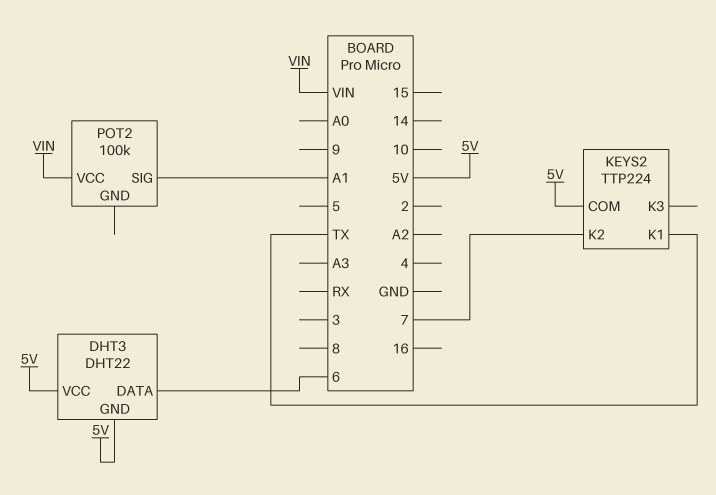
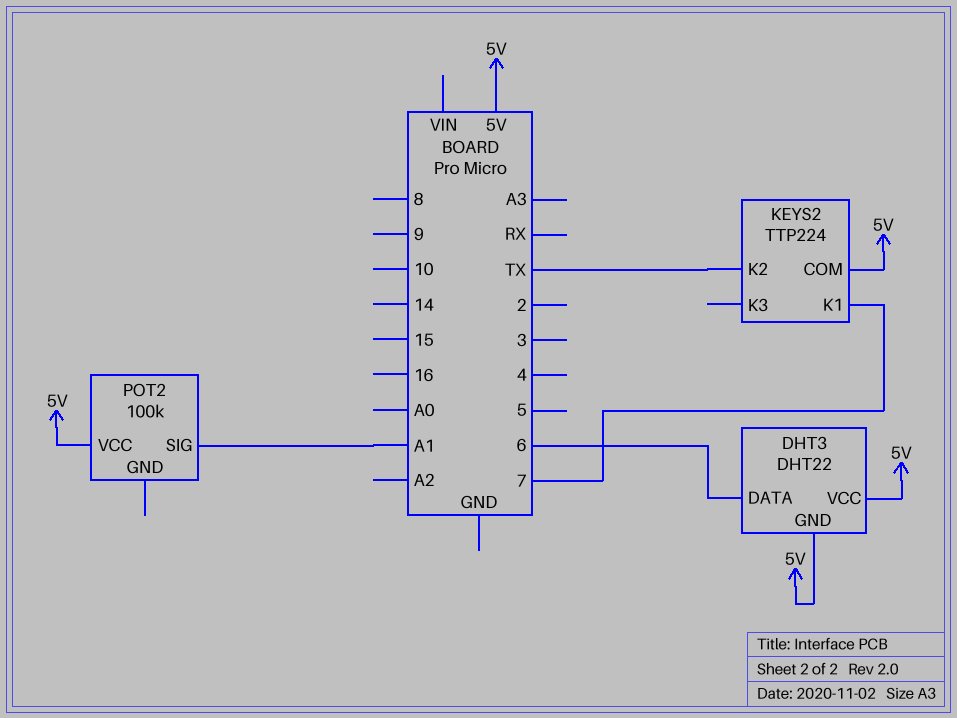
KEYS2 pin K1: TX -> 7
KEYS2 pin K2: 7 -> TX
POT2 pin VCC: VIN -> 5V

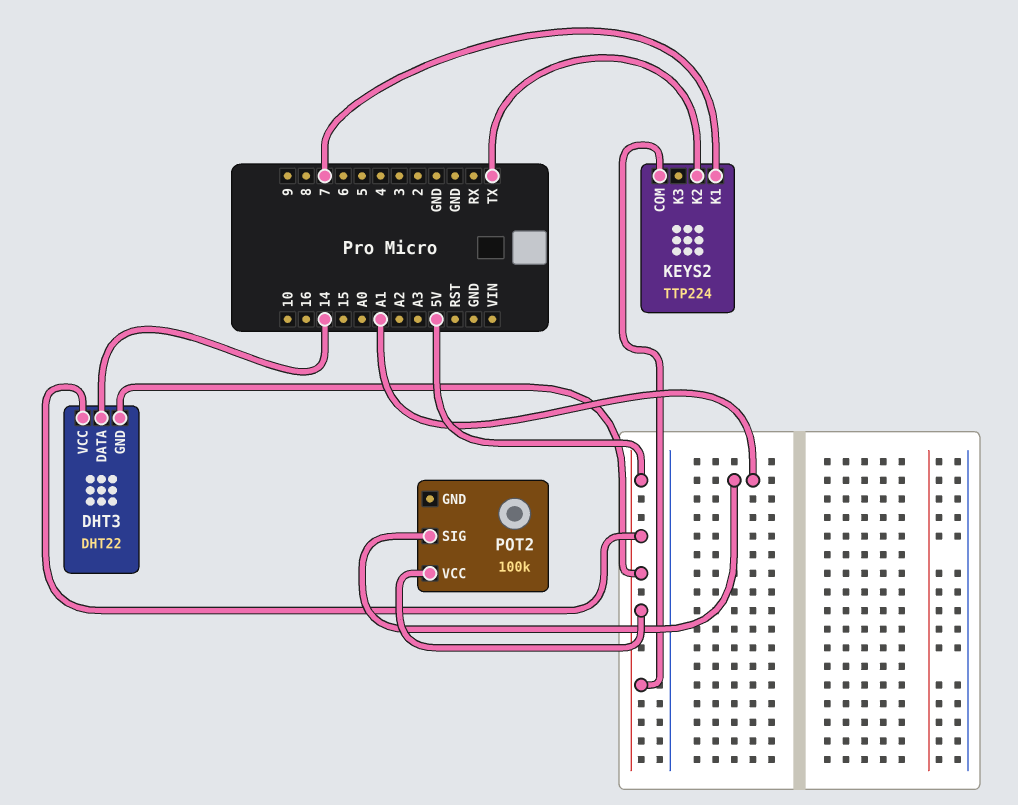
DHT3 pin DATA: 6 -> 14

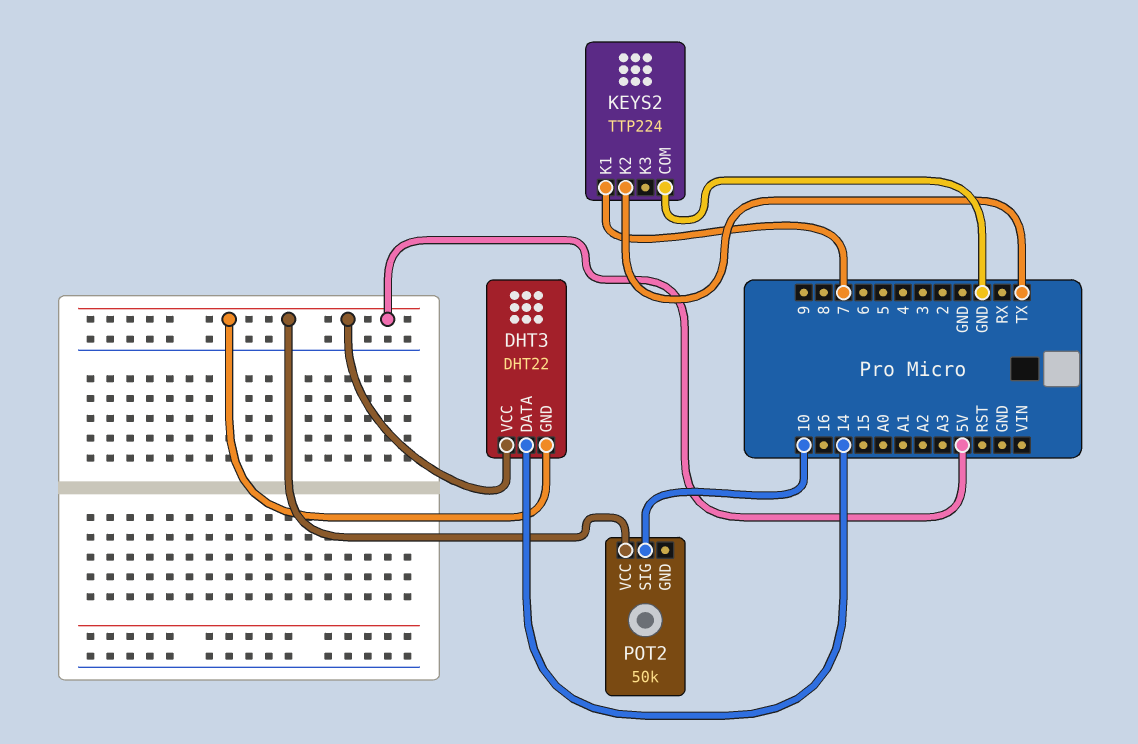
KEYS2 pin COM: 5V -> GND
POT2: 100k -> 50k
POT2 pin SIG: A1 -> 10

